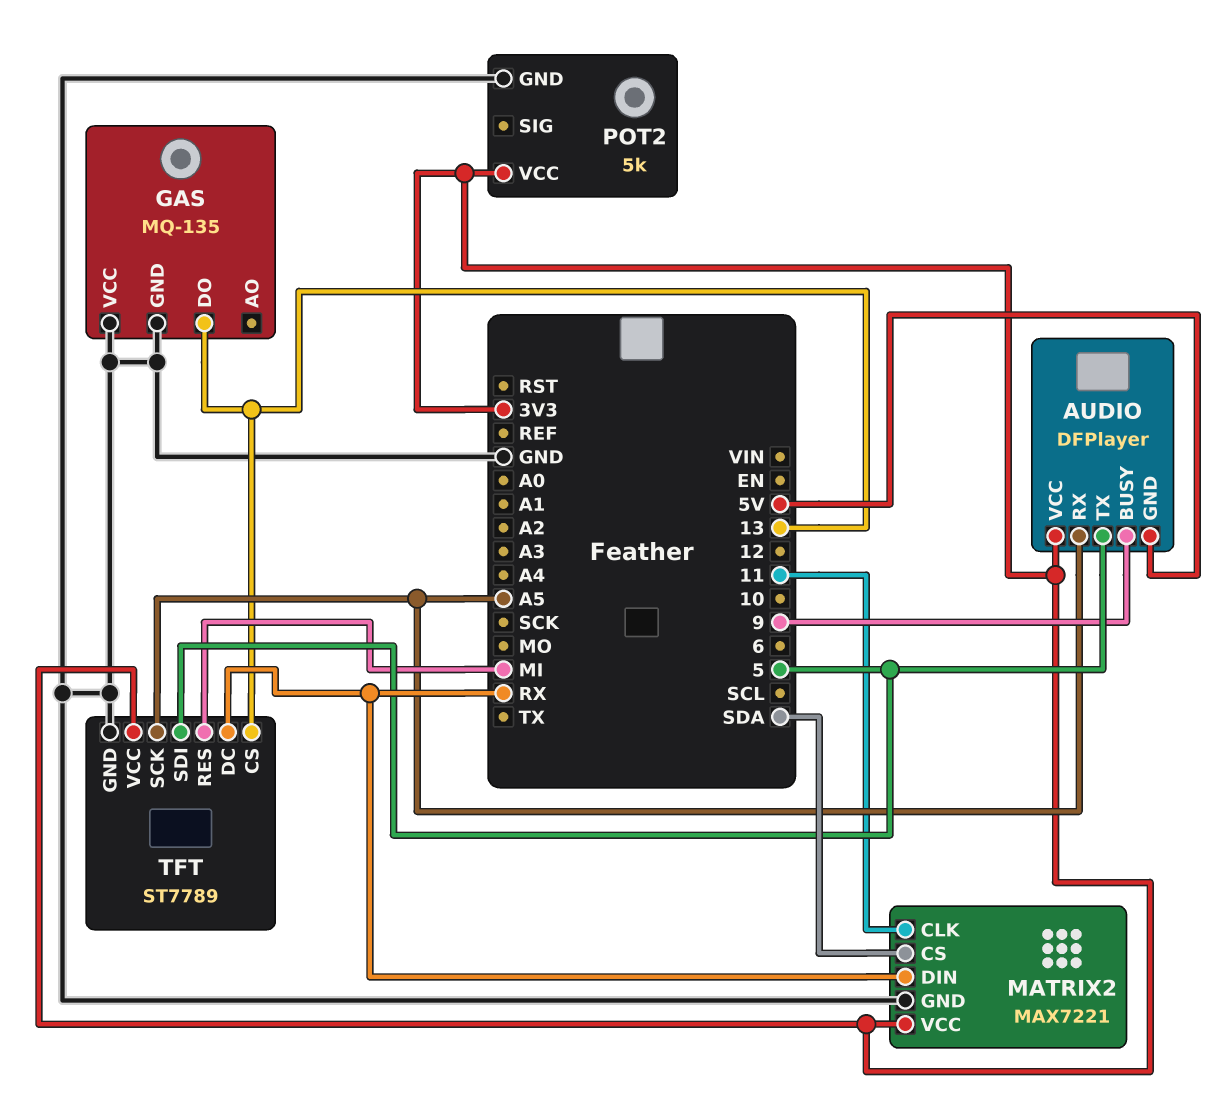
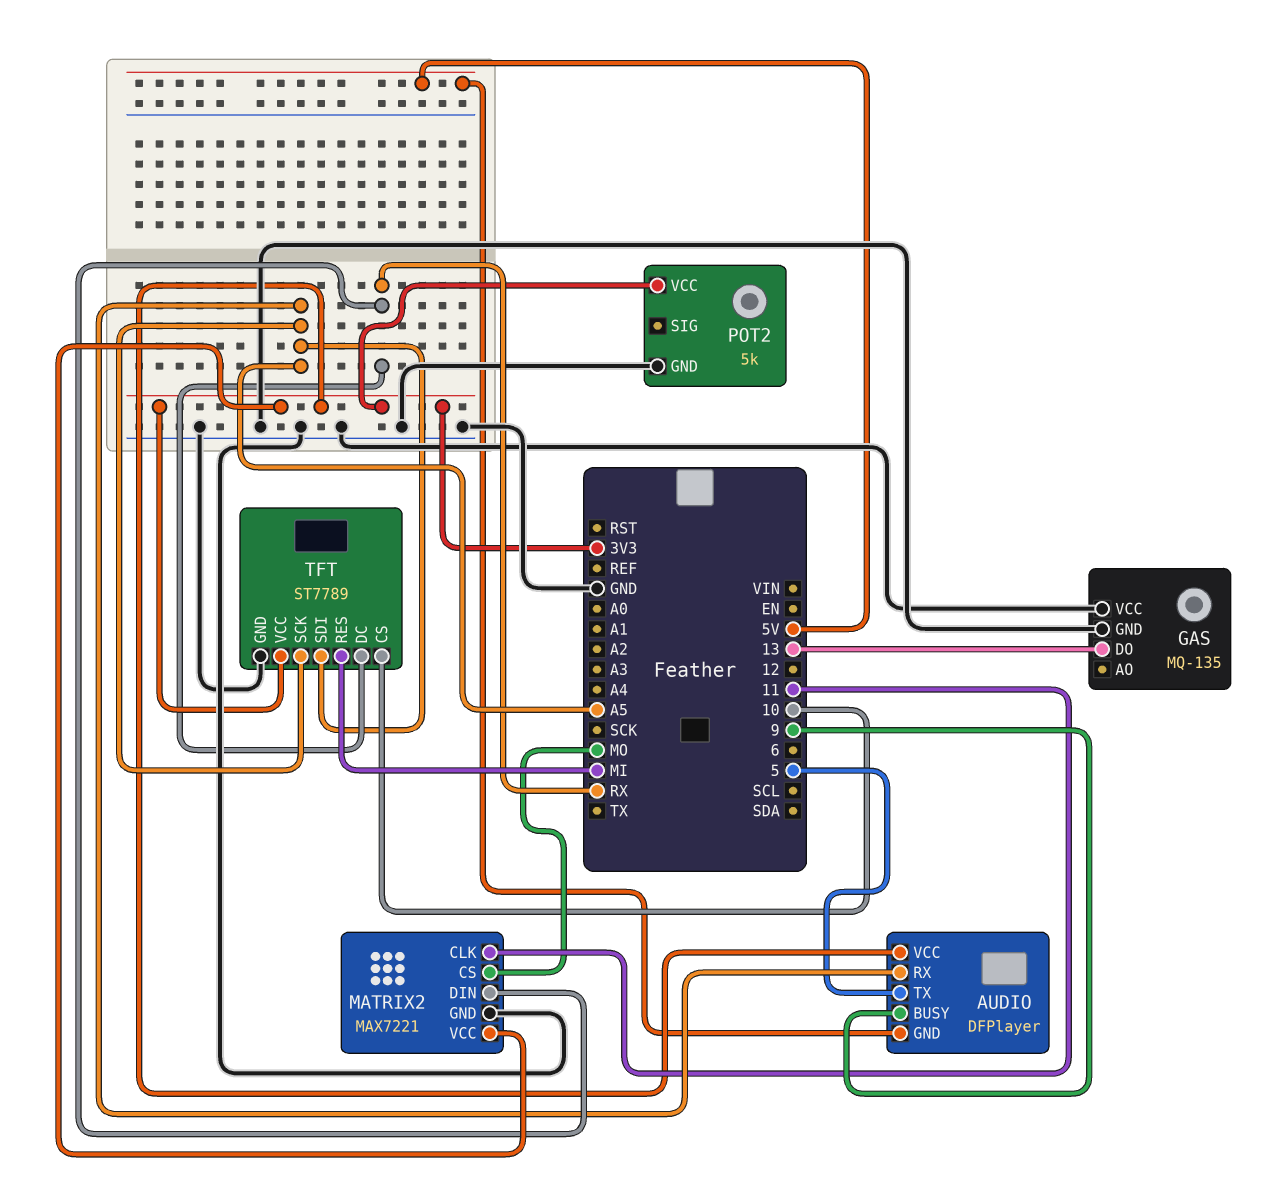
MATRIX2 pin CS: SDA -> MO
TFT pin CS: 13 -> 10
TFT pin SDI: 5 -> A5

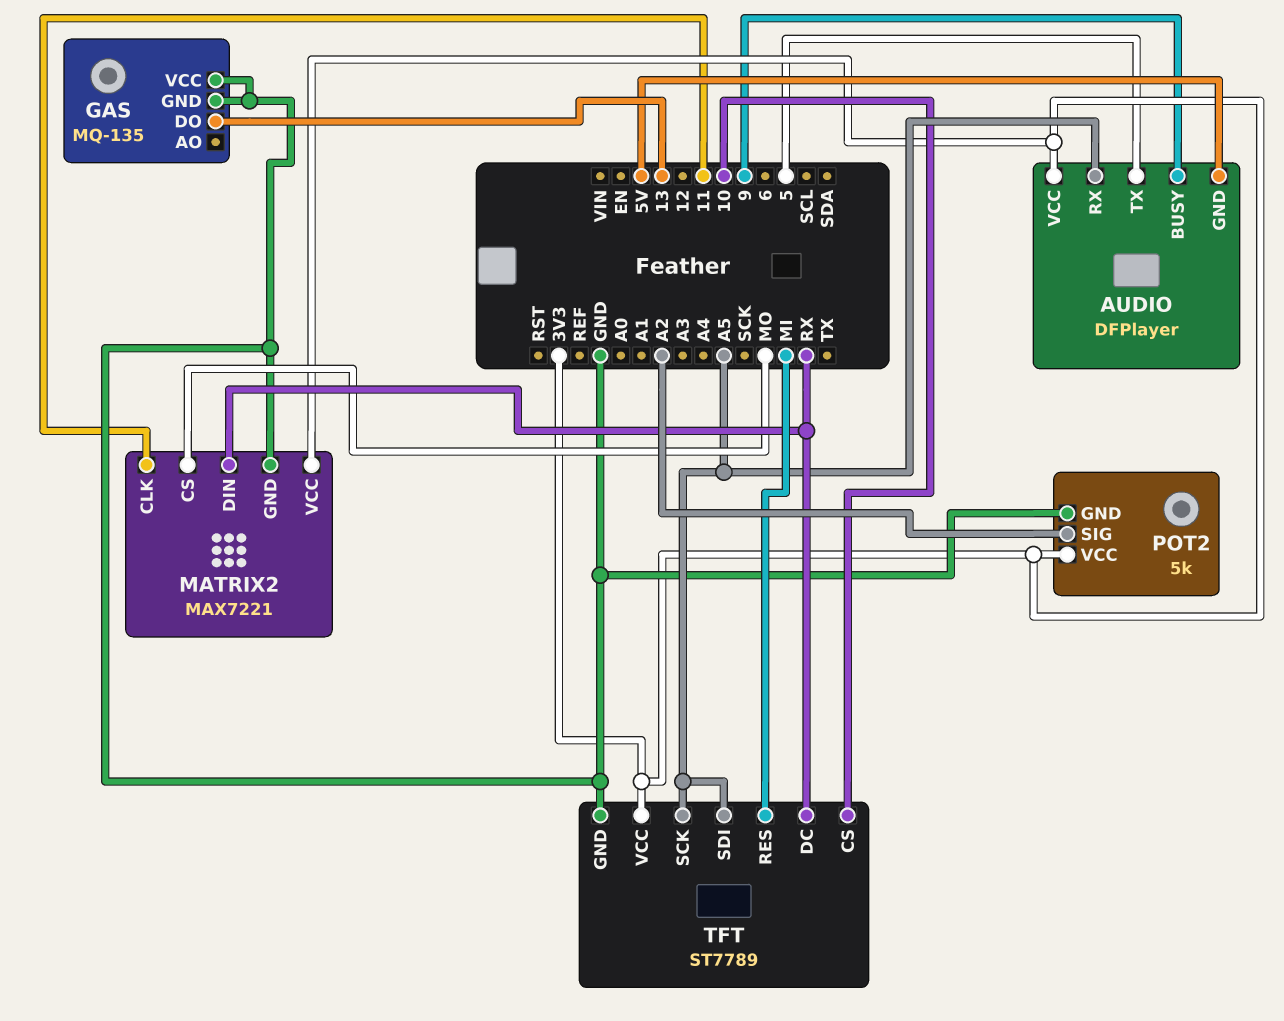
POT2 pin SIG: none -> A2

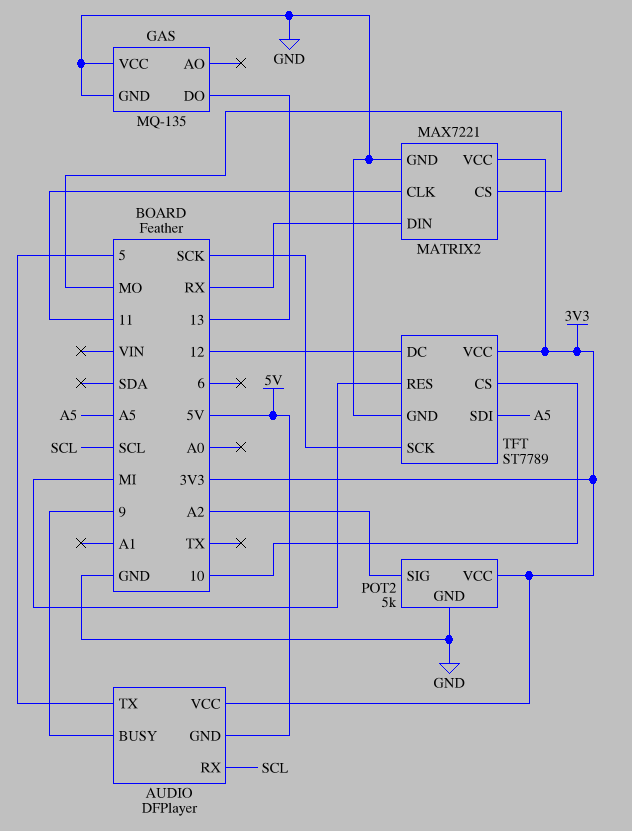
AUDIO pin RX: A5 -> SCL
TFT pin DC: RX -> 12
TFT pin SCK: A5 -> SCK

